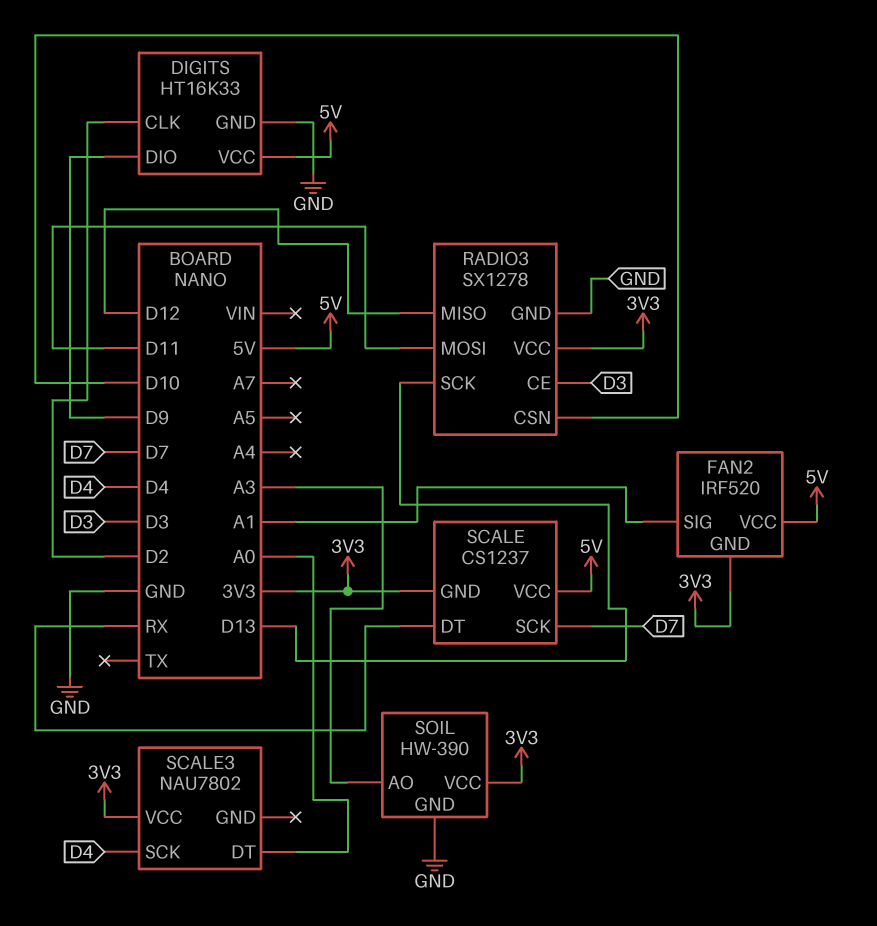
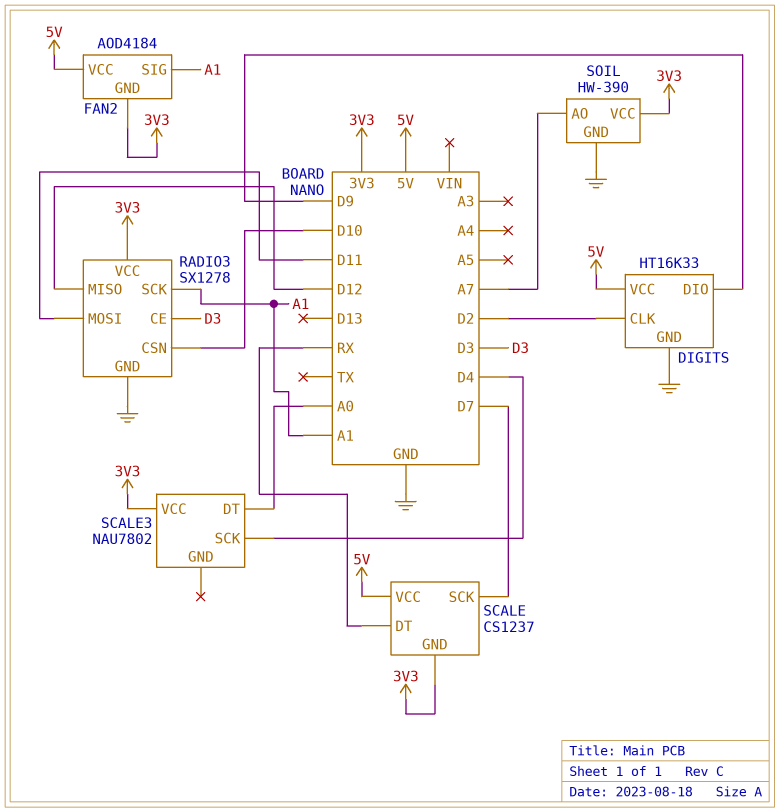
FAN2: IRF520 -> AOD4184
RADIO3 pin SCK: D13 -> A1
SOIL pin AO: A3 -> A7

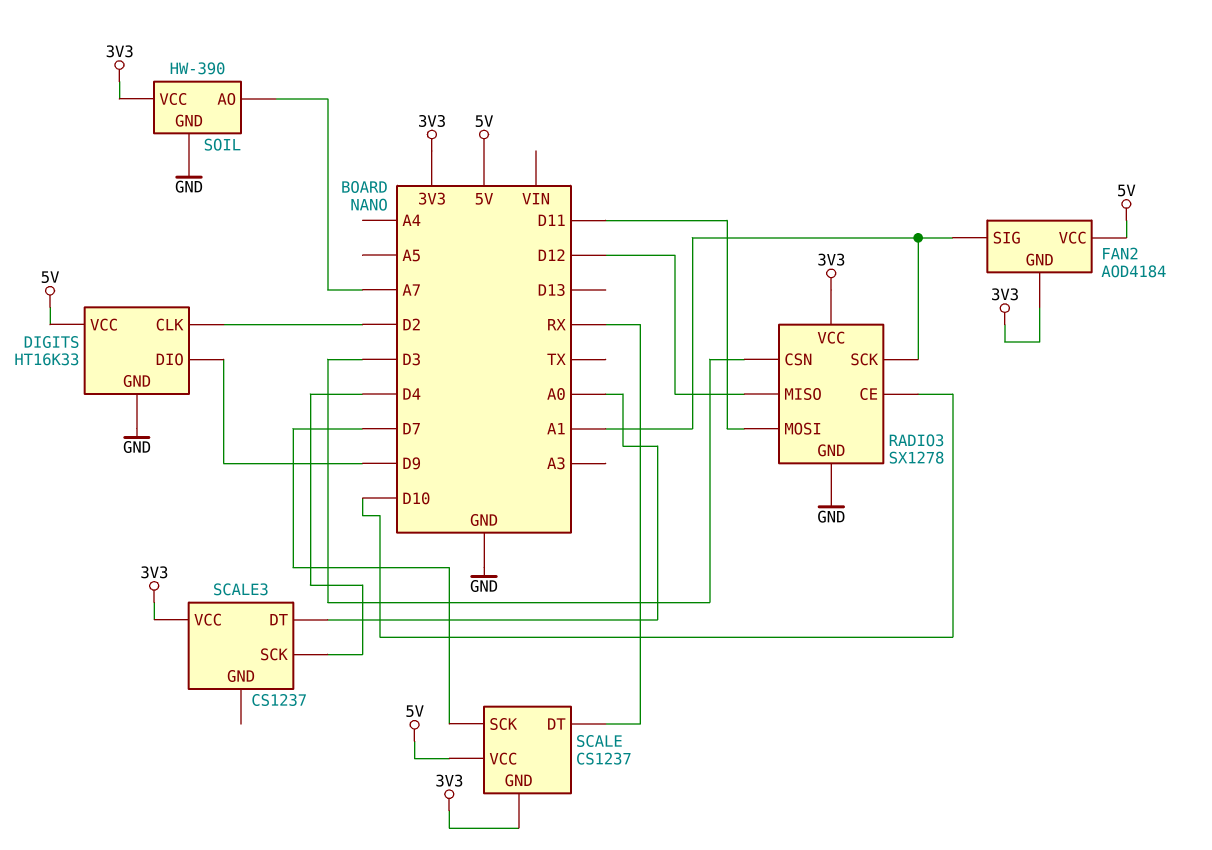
RADIO3 pin CE: D3 -> D10
RADIO3 pin CSN: D10 -> D3
SCALE3: NAU7802 -> CS1237

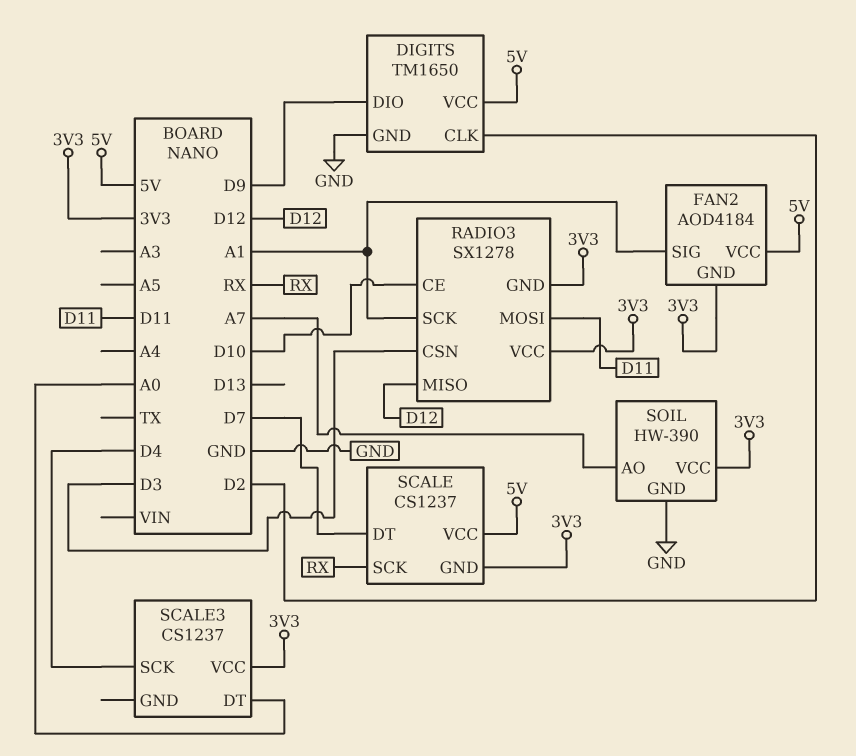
DIGITS: HT16K33 -> TM1650
RADIO3 pin GND: GND -> 3V3
SCALE pin DT: RX -> D7
SCALE pin SCK: D7 -> RX

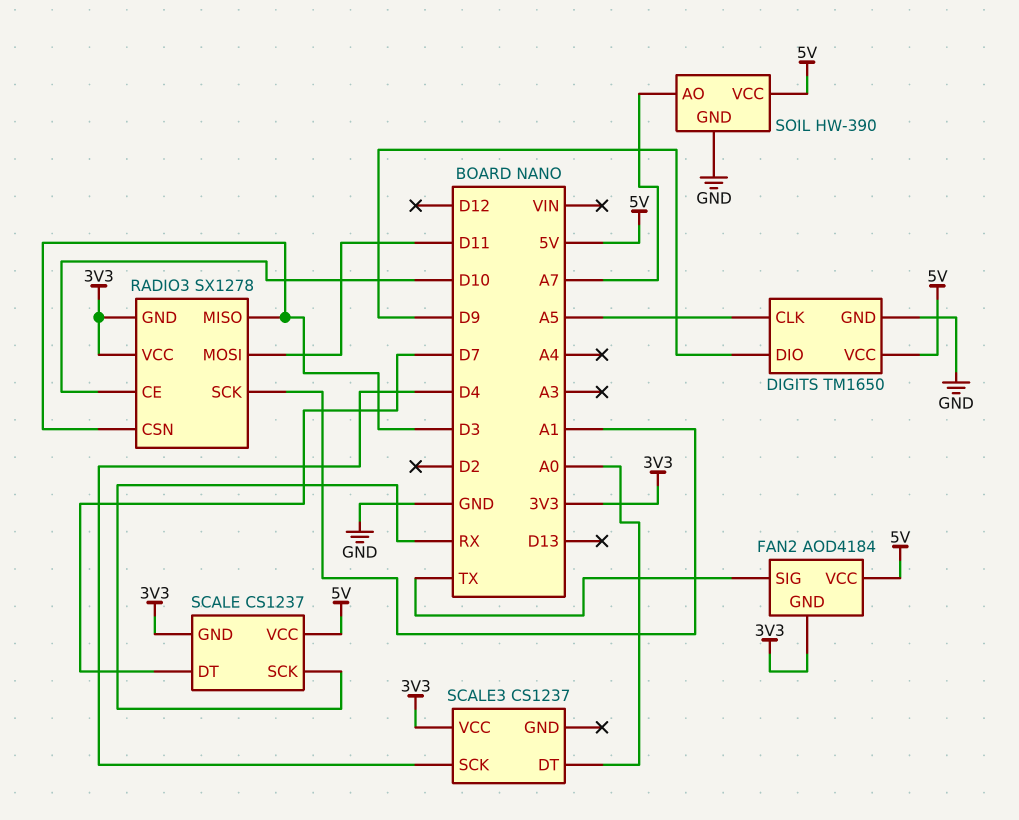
DIGITS pin CLK: D2 -> A5
FAN2 pin SIG: A1 -> TX
RADIO3 pin MISO: D12 -> D3
SOIL pin VCC: 3V3 -> 5V

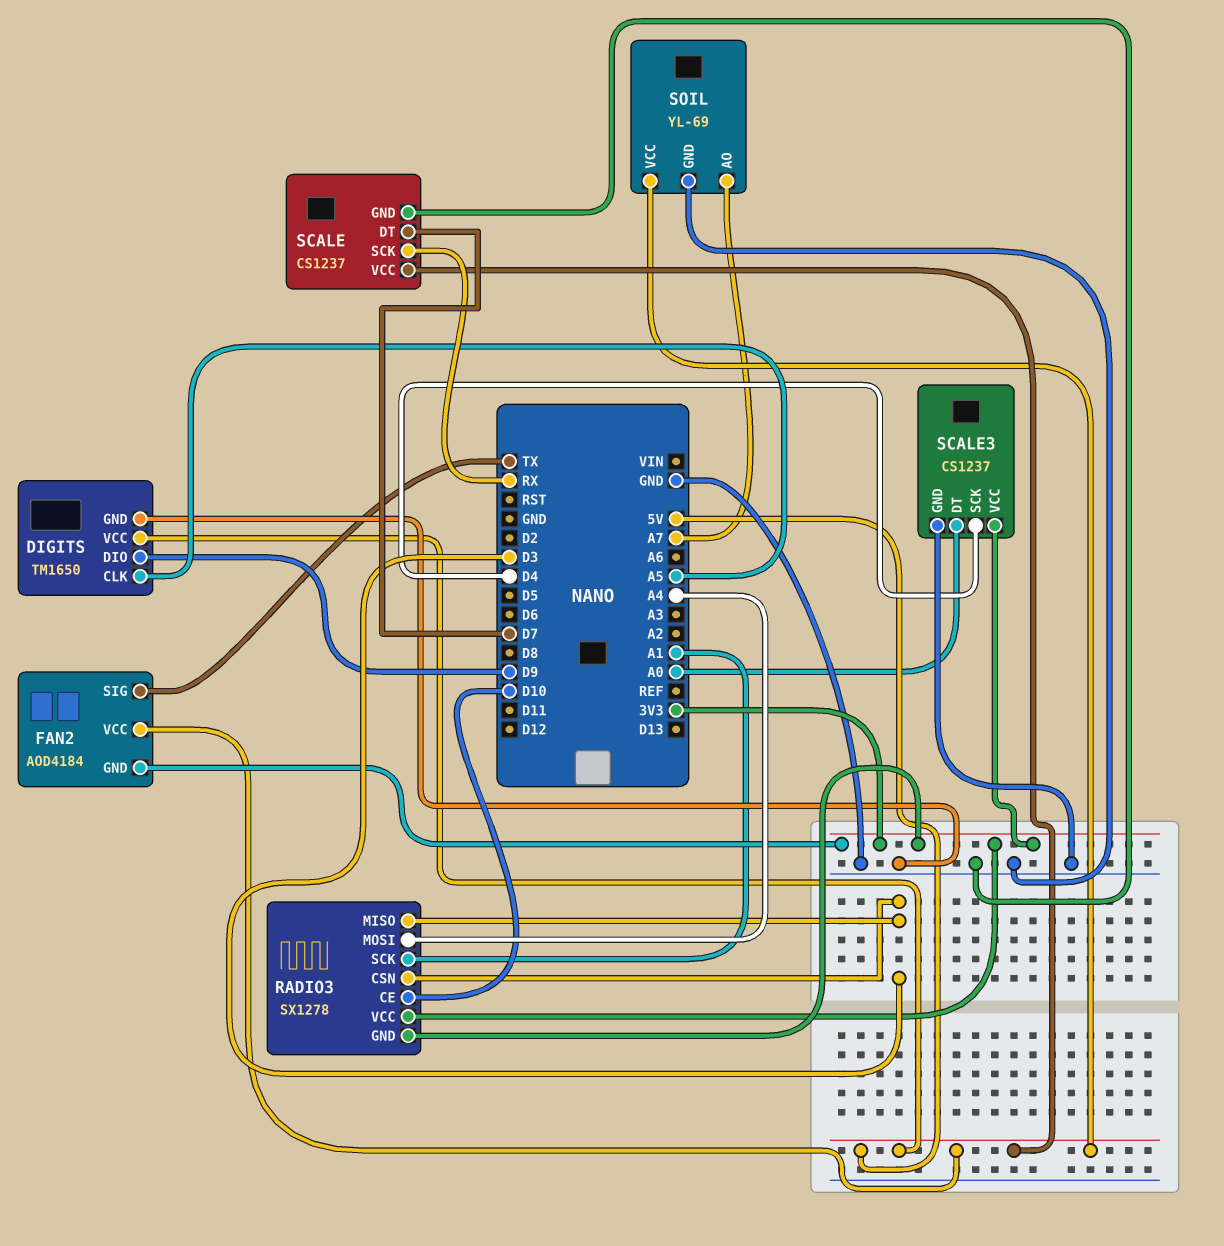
RADIO3 pin MOSI: D11 -> A4
SCALE pin GND: 3V3 -> GND
SCALE3 pin GND: none -> GND
SOIL: HW-390 -> YL-69

